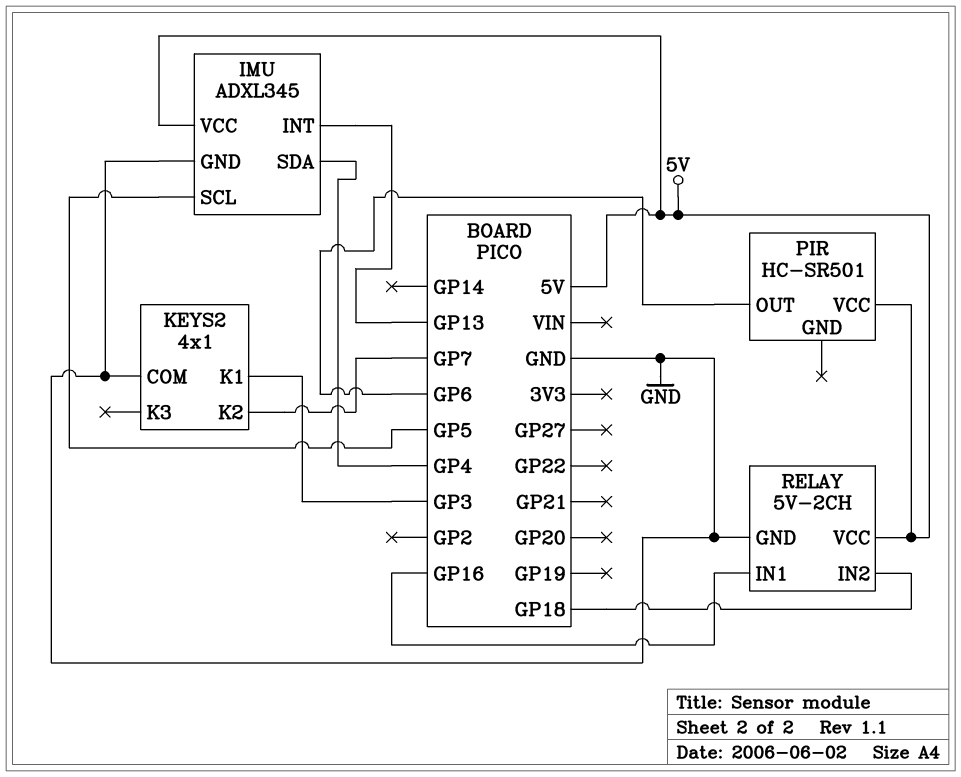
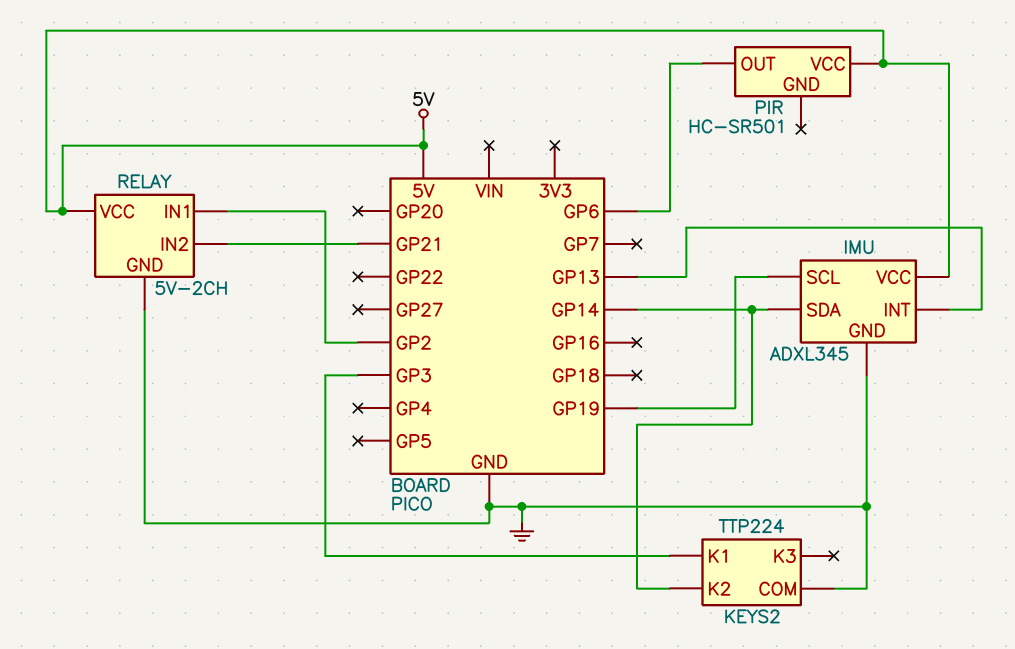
IMU pin SCL: GP5 -> GP19
IMU pin SDA: GP4 -> GP14
KEYS2: 4x1 -> TTP224
KEYS2 pin K2: GP7 -> GP14
RELAY pin IN1: GP16 -> GP2
RELAY pin IN2: GP18 -> GP21

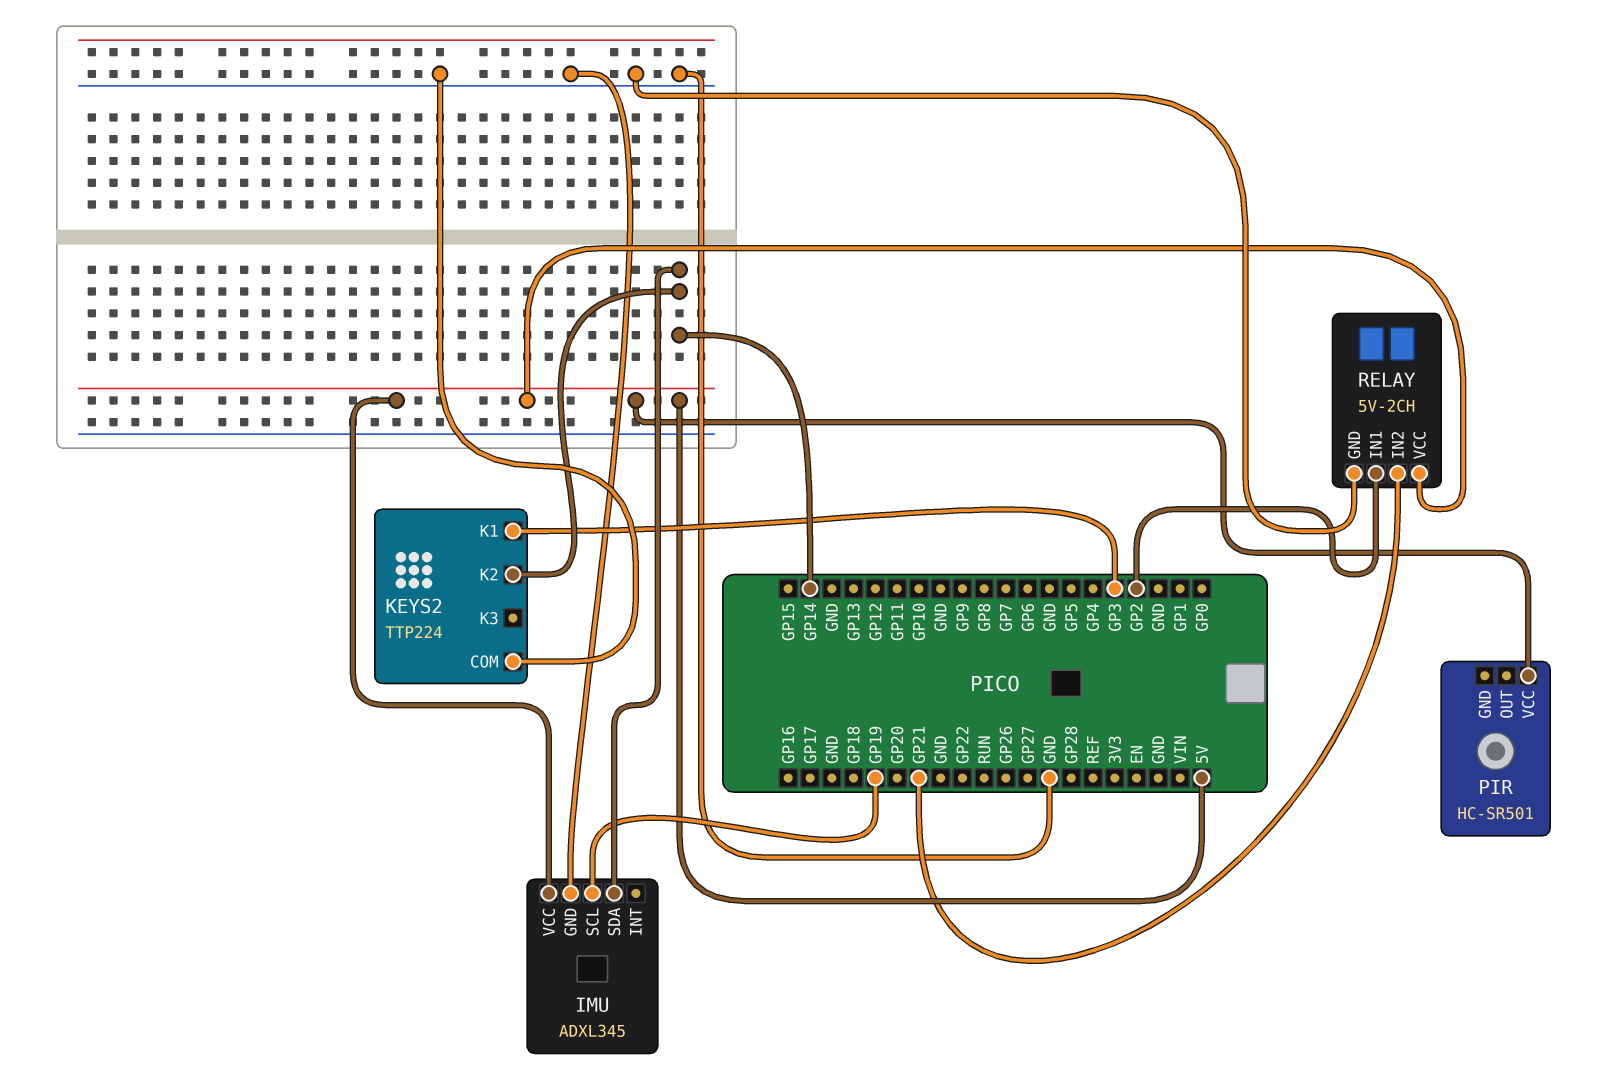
IMU pin INT: GP13 -> none
PIR pin OUT: GP6 -> none

